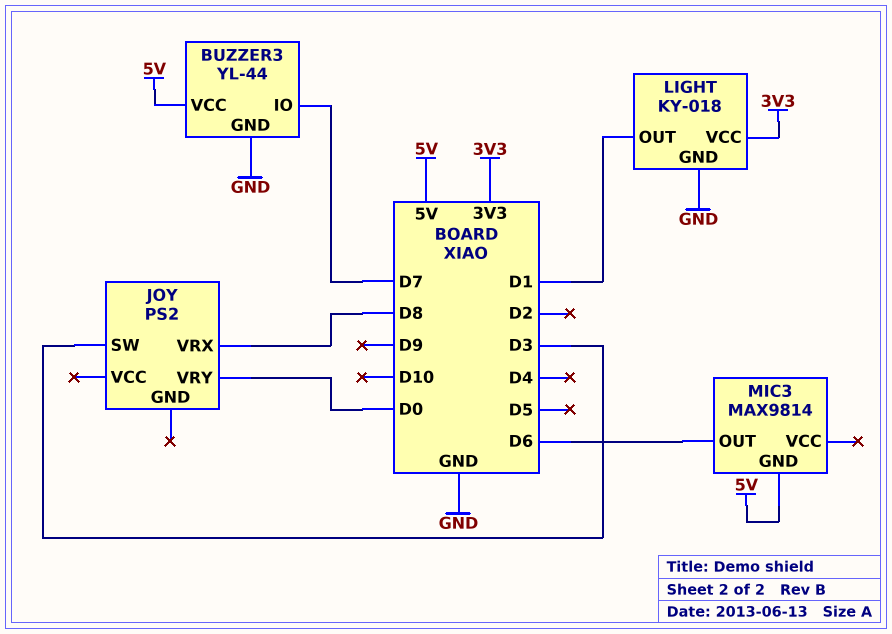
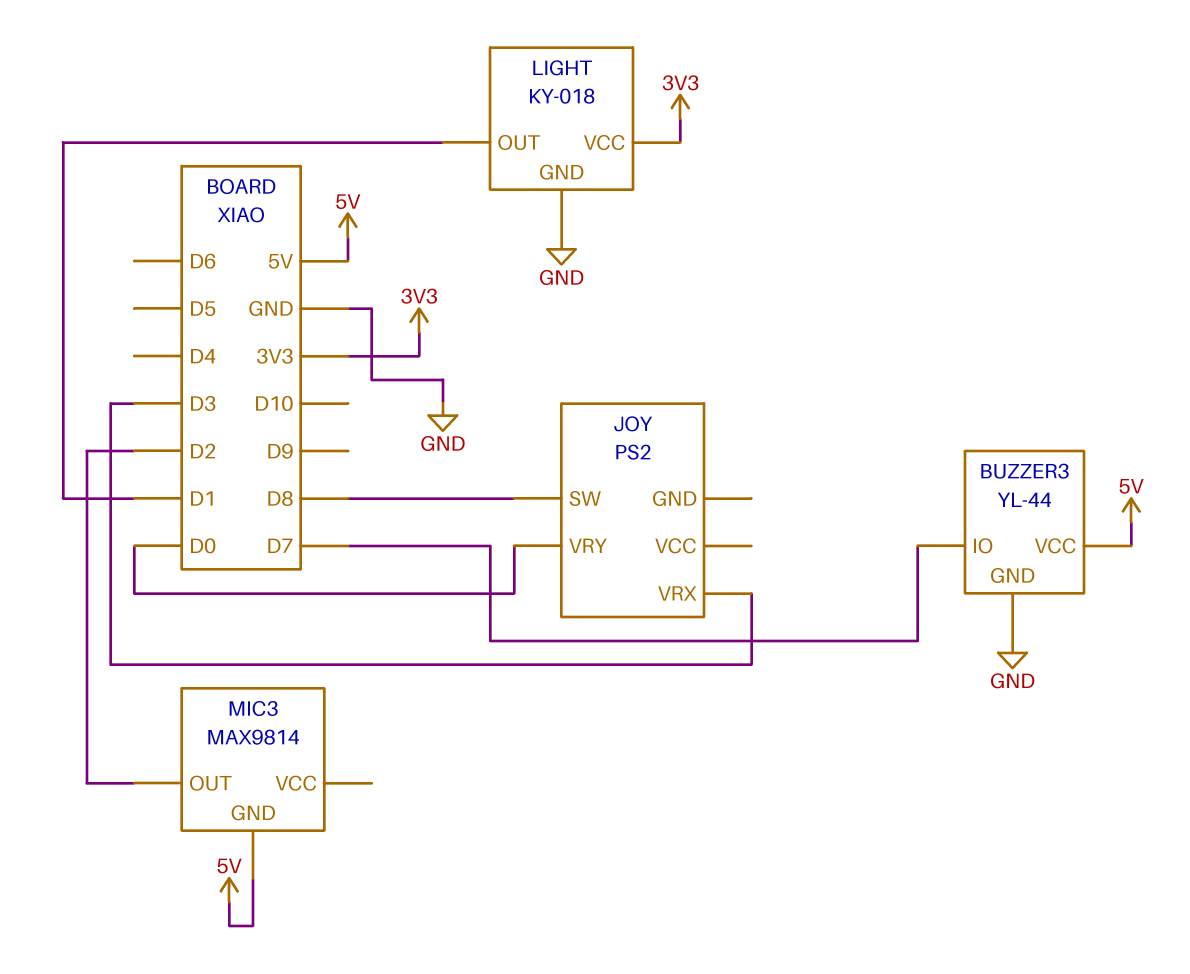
JOY pin SW: D3 -> D8
JOY pin VRX: D8 -> D3
MIC3 pin OUT: D6 -> D2

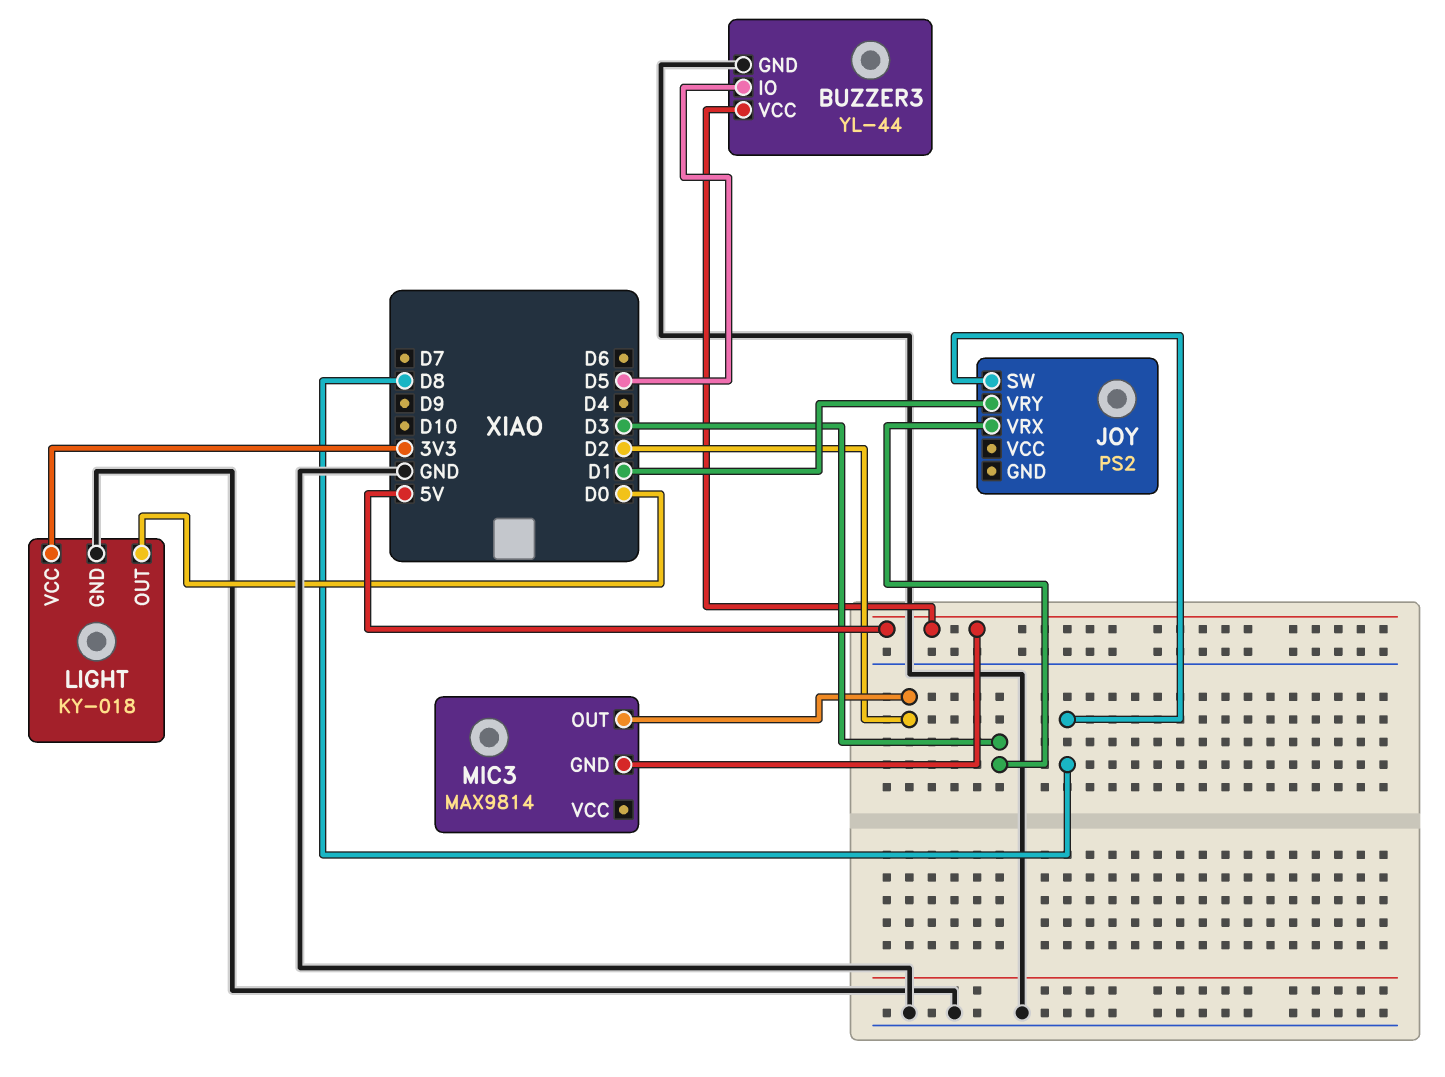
BUZZER3 pin IO: D7 -> D5
JOY pin VRY: D0 -> D1
LIGHT pin OUT: D1 -> D0

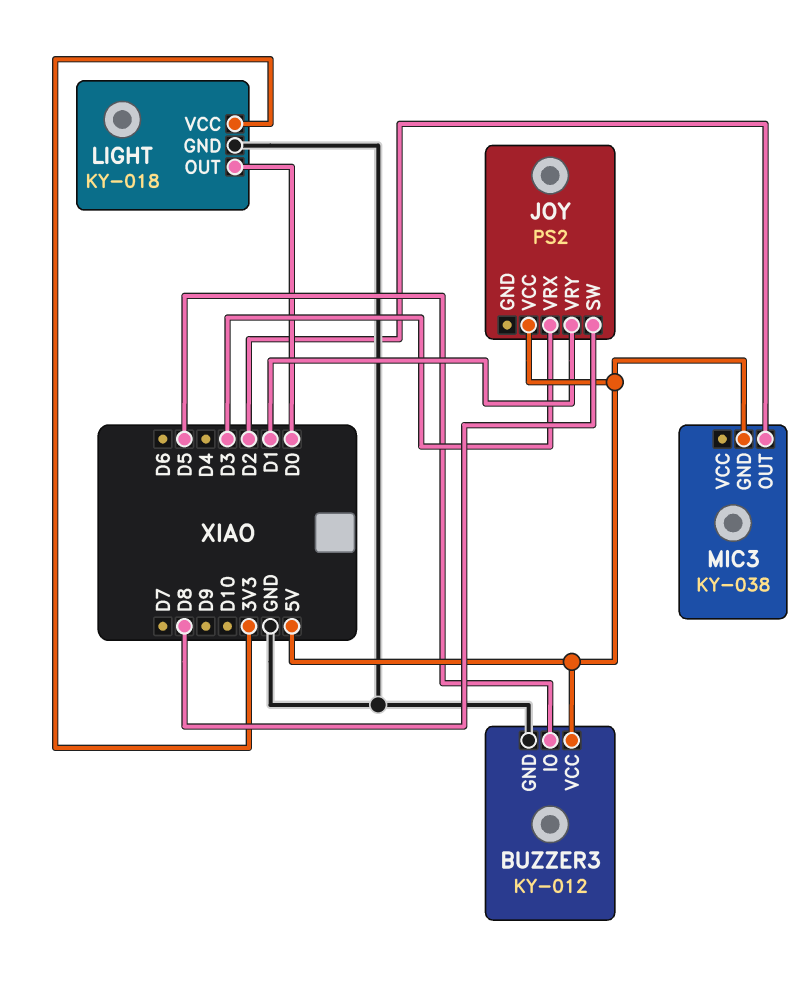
BUZZER3: YL-44 -> KY-012
JOY pin VCC: none -> 5V
MIC3: MAX9814 -> KY-038

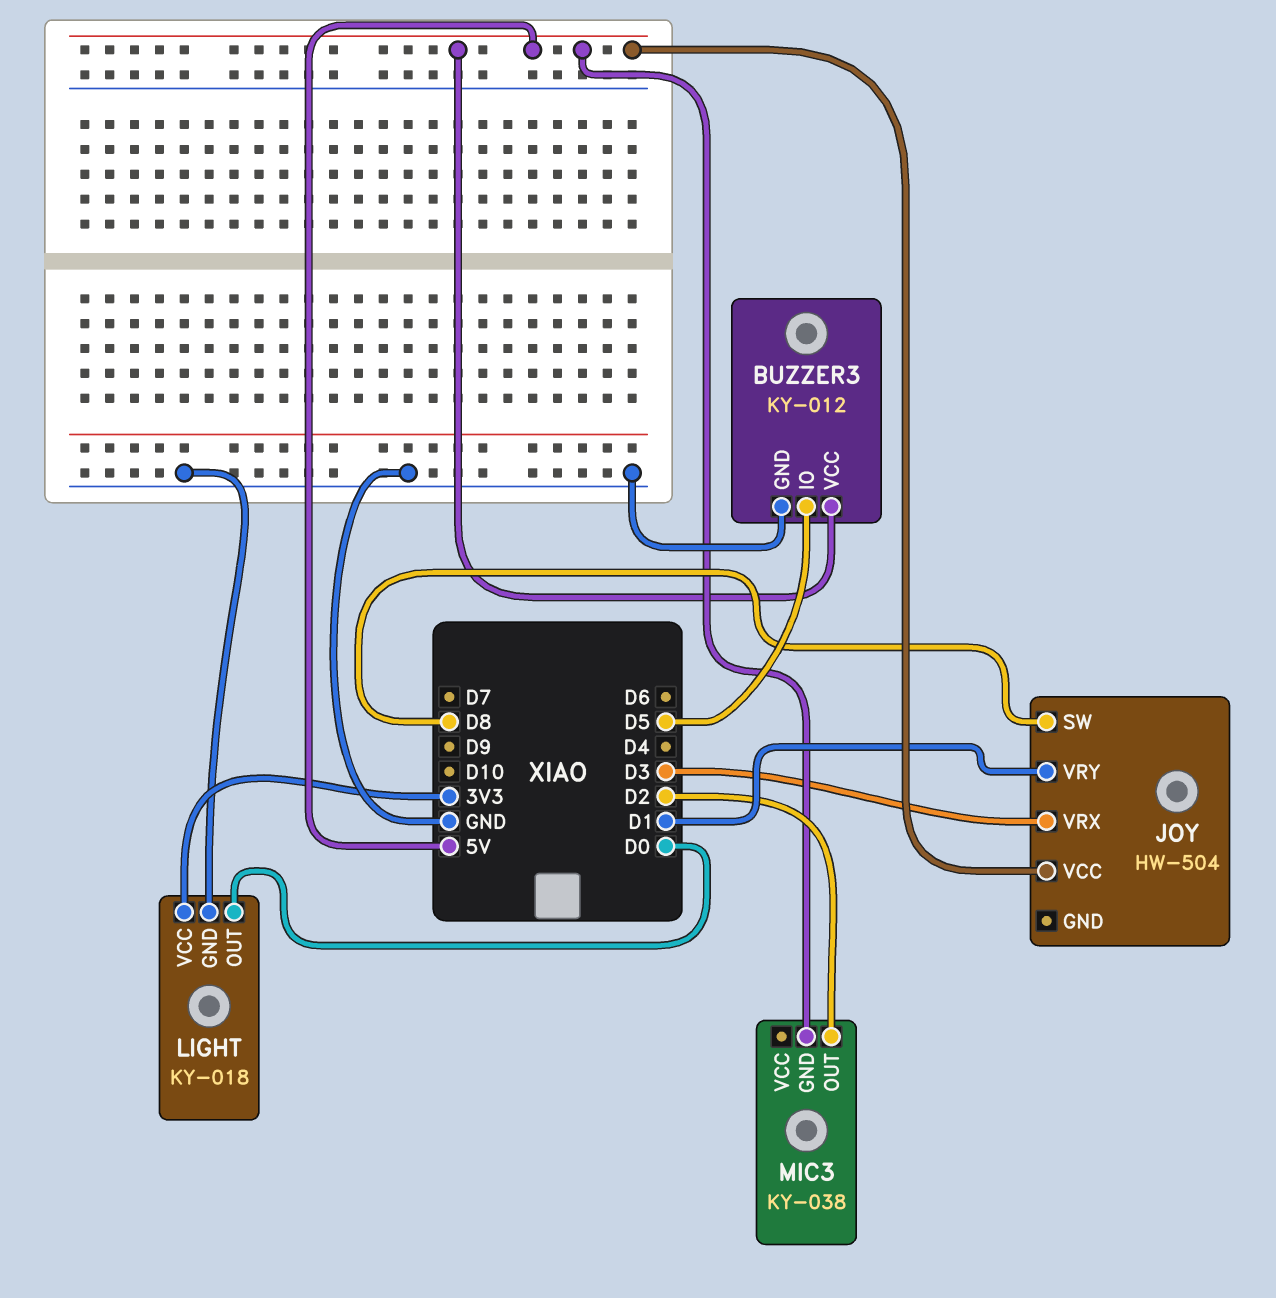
JOY: PS2 -> HW-504

